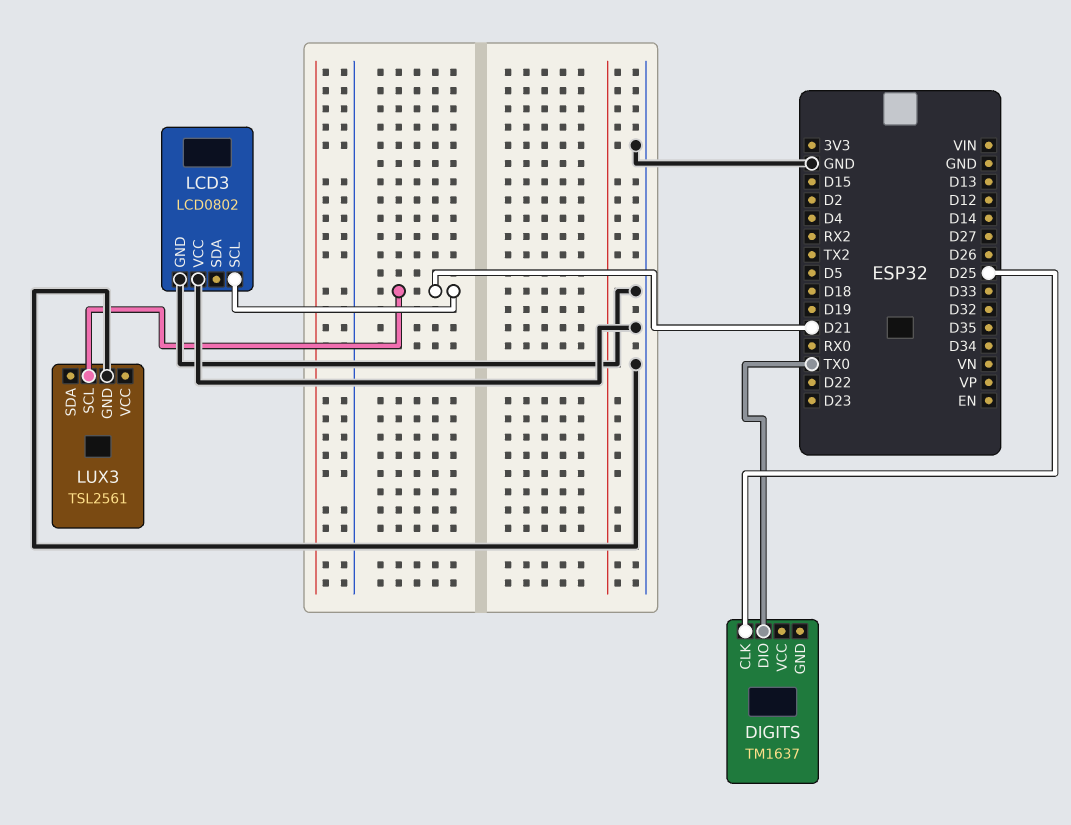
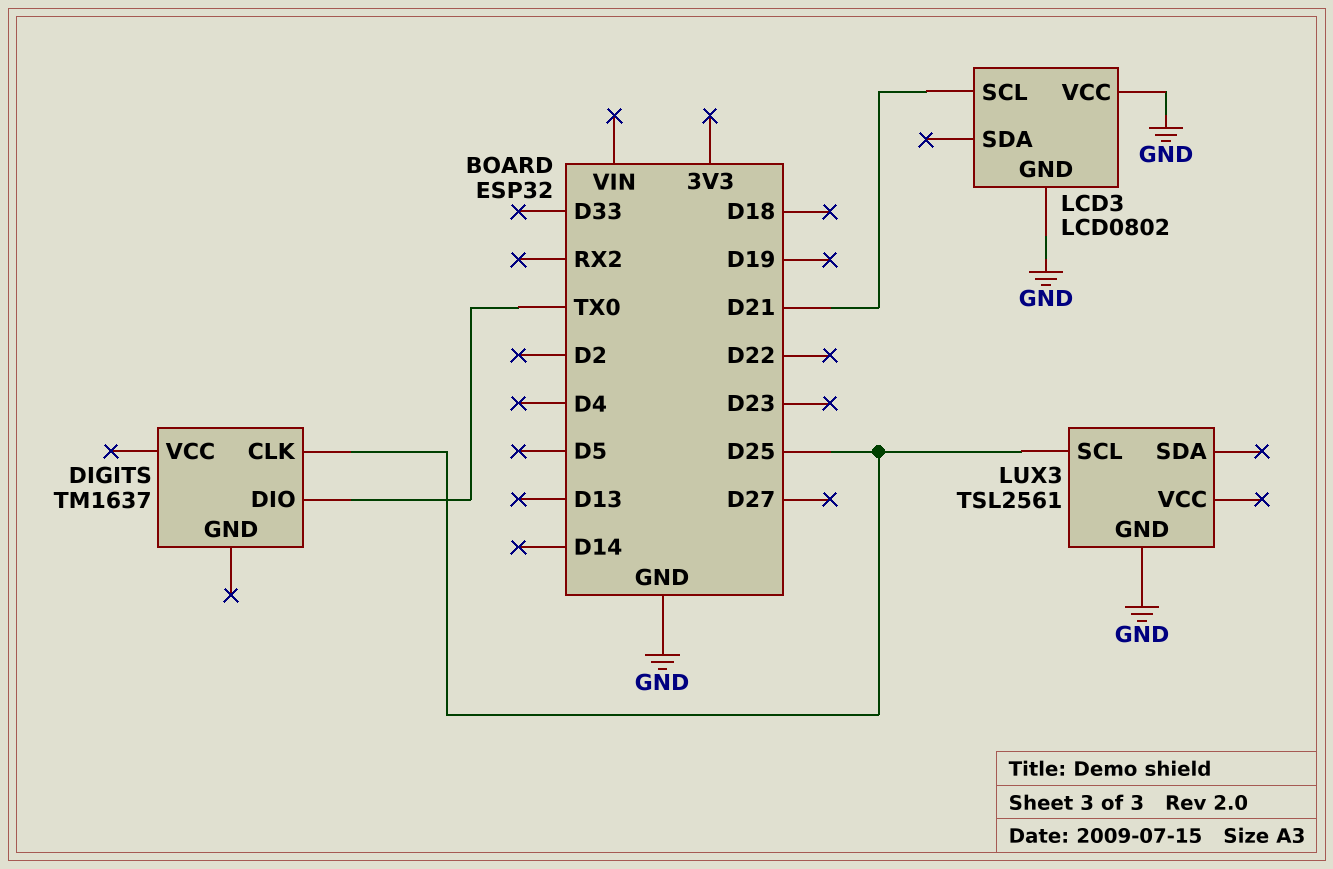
LUX3 pin SCL: D21 -> D25

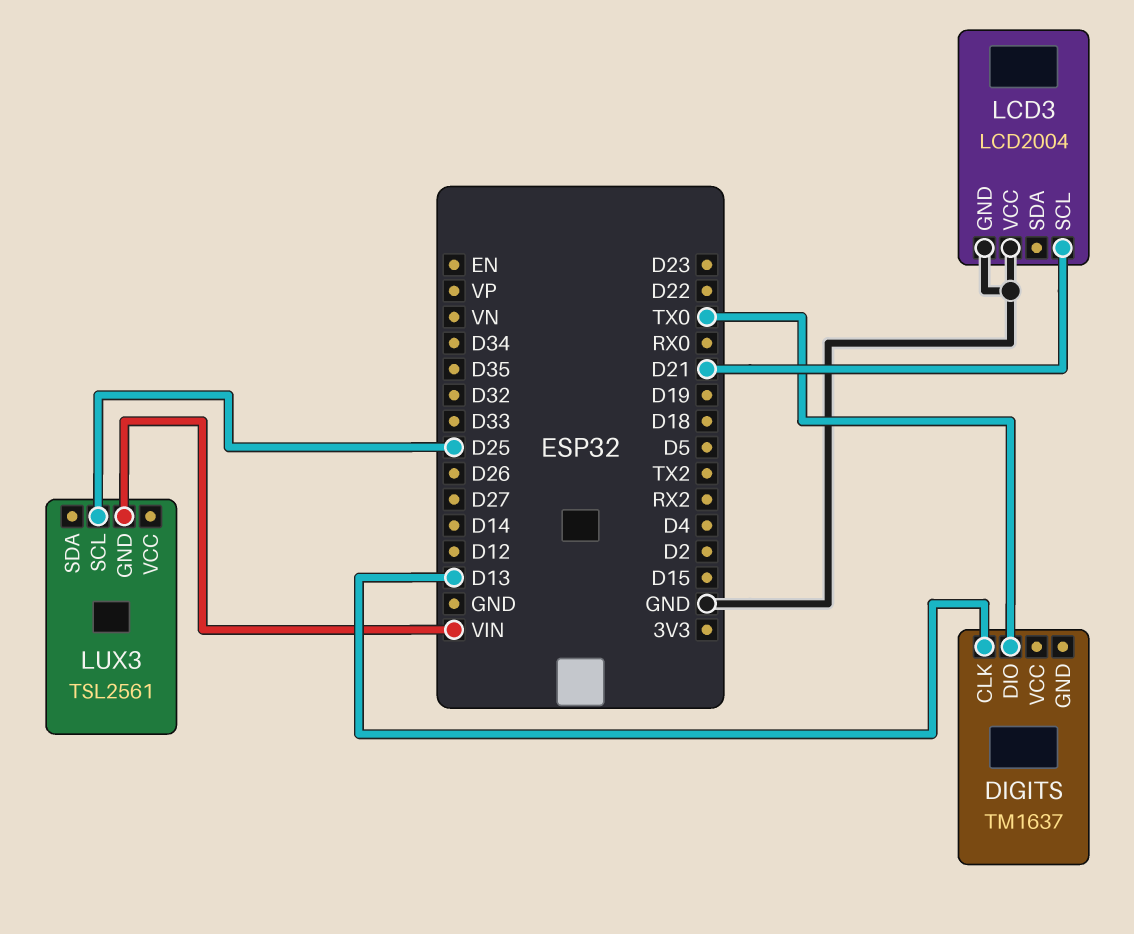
DIGITS pin CLK: D25 -> D13
LCD3: LCD0802 -> LCD2004
LUX3 pin GND: GND -> VIN

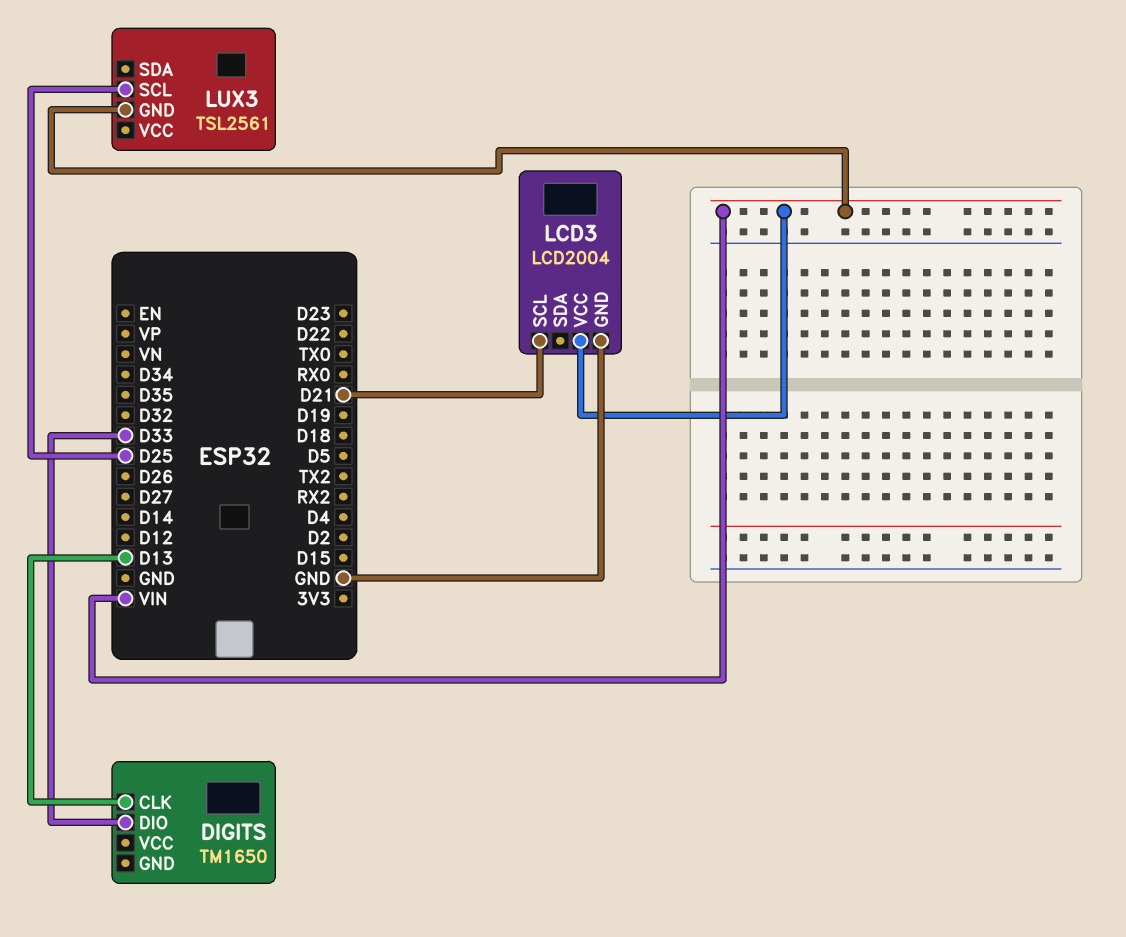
DIGITS: TM1637 -> TM1650
DIGITS pin DIO: TX0 -> D33
LCD3 pin VCC: GND -> VIN

